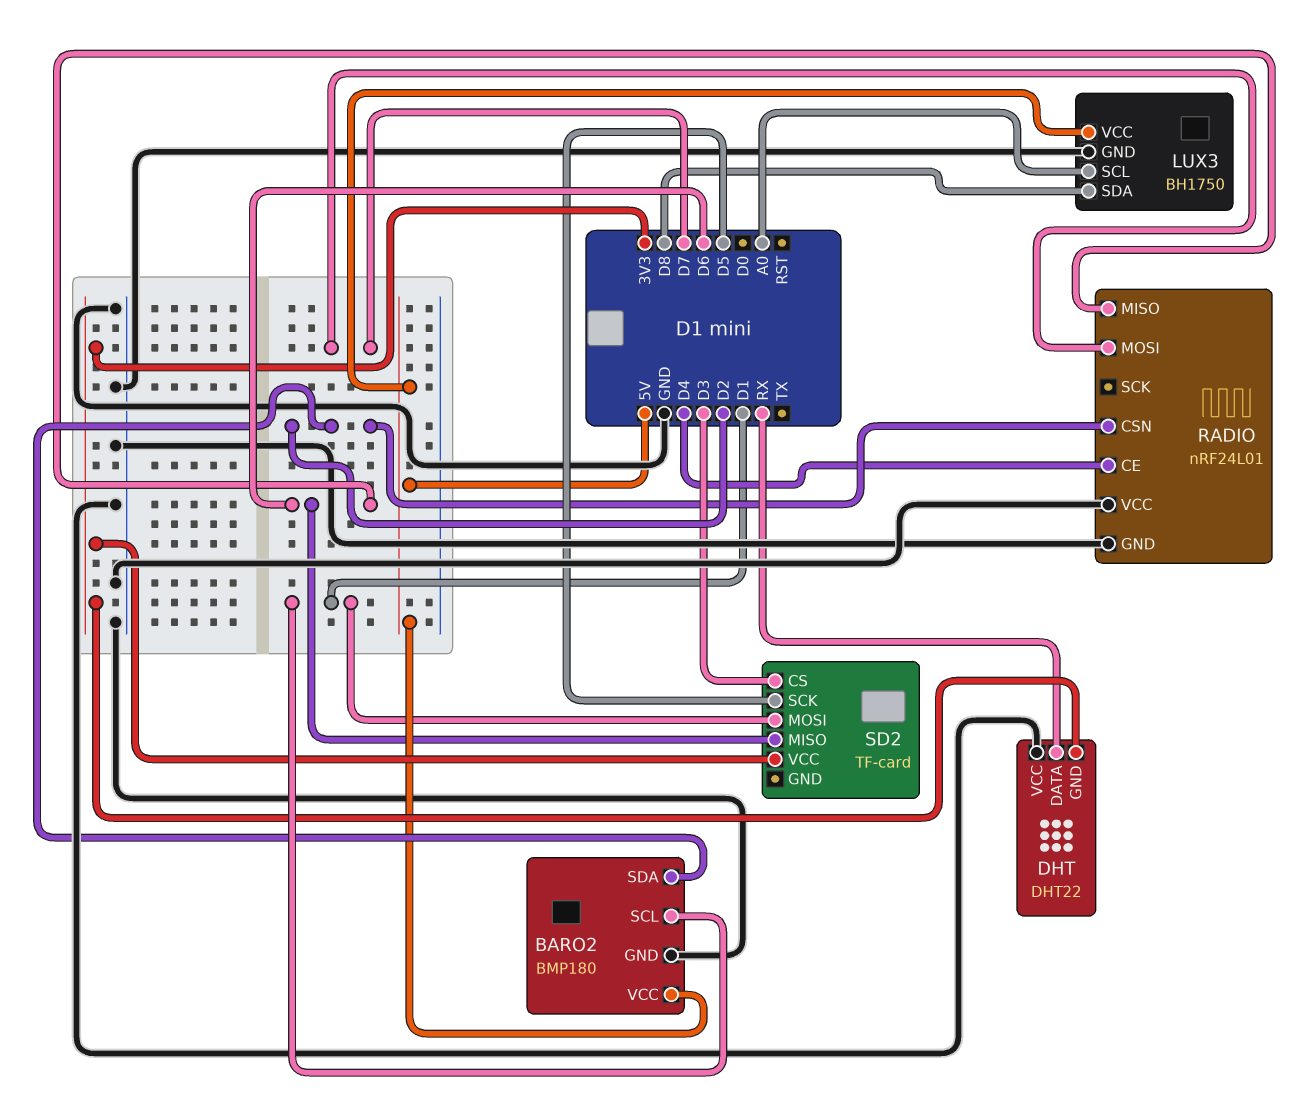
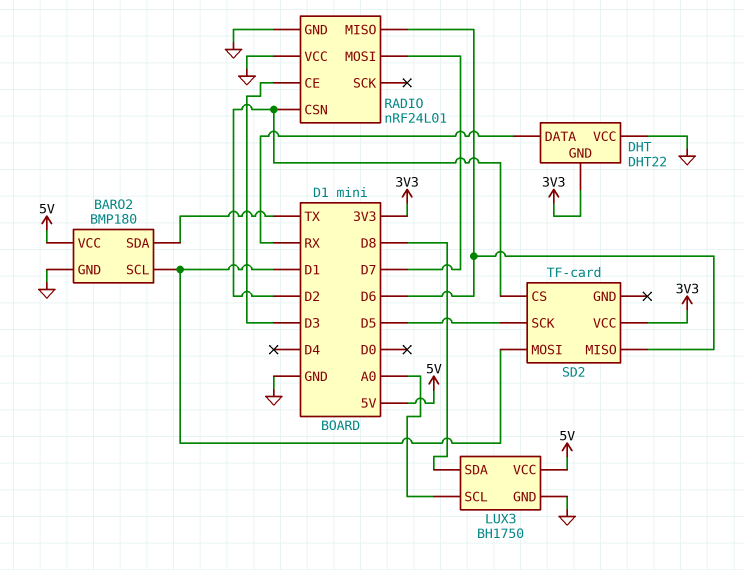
BARO2 pin SDA: D2 -> TX
RADIO pin CE: D4 -> D3
SD2 pin CS: D3 -> D2

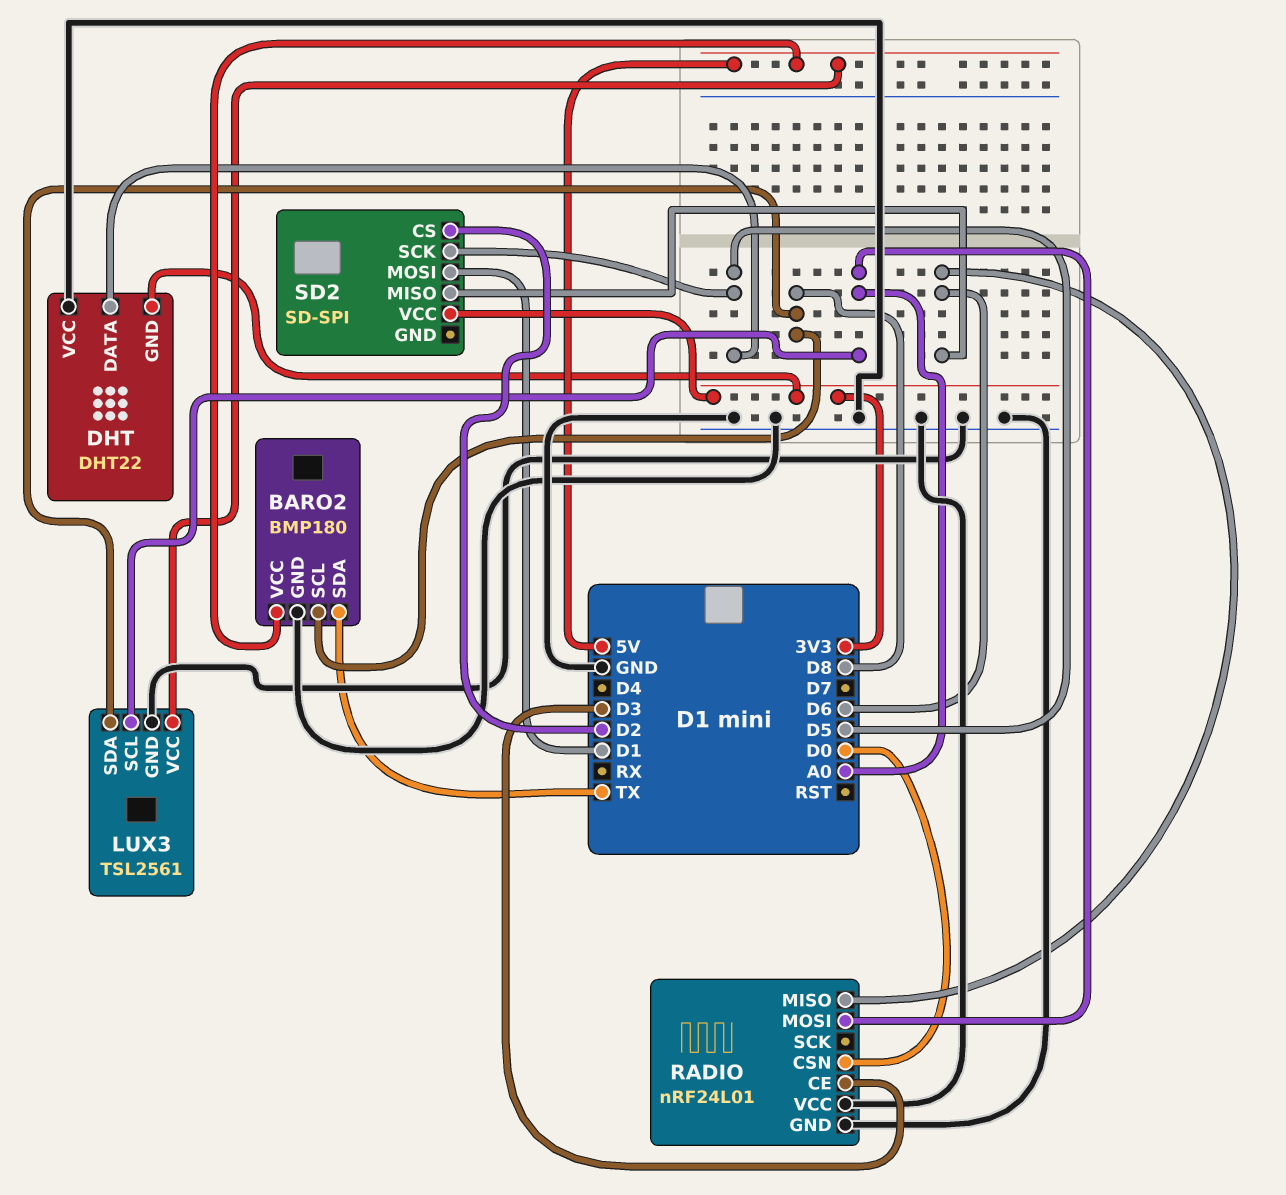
BARO2 pin SCL: D1 -> D8
DHT pin DATA: RX -> D5
LUX3: BH1750 -> TSL2561
RADIO pin CSN: D2 -> D0
RADIO pin MOSI: D7 -> A0
SD2: TF-card -> SD-SPI

